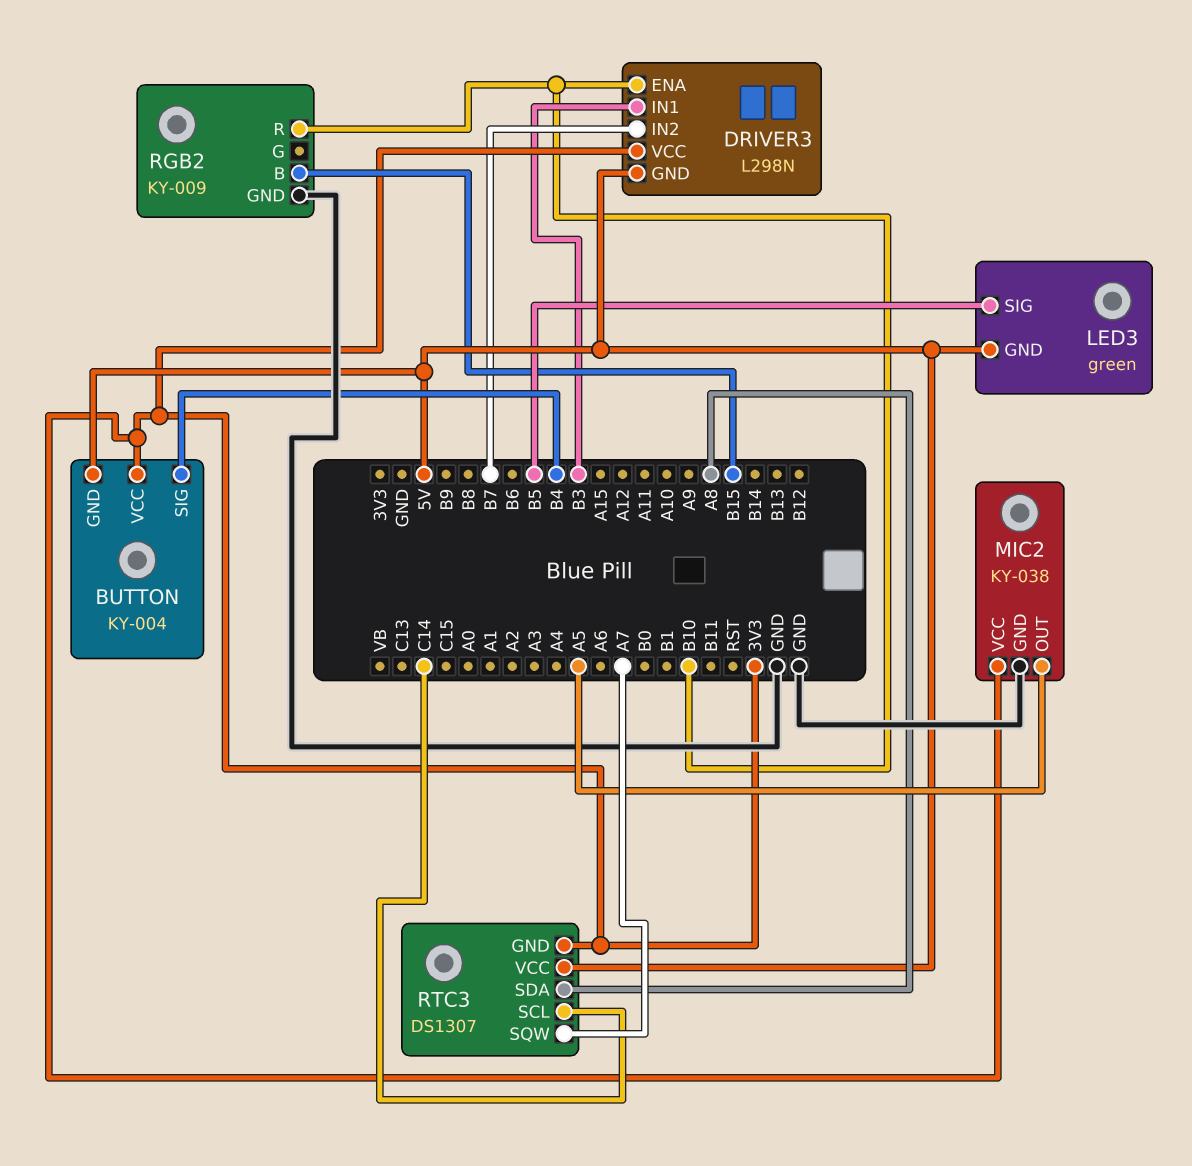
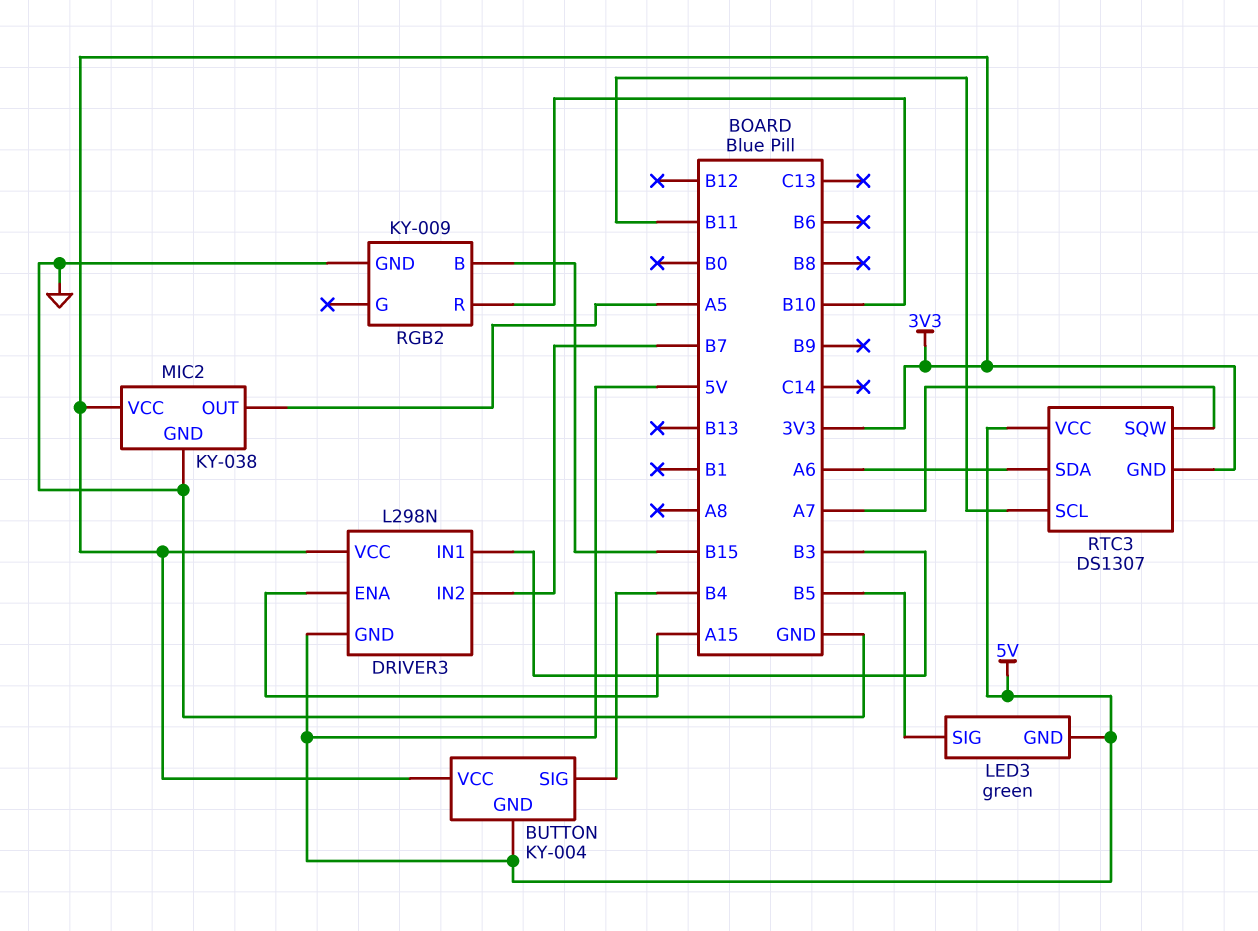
DRIVER3 pin ENA: B10 -> A15
RTC3 pin SCL: C14 -> B11
RTC3 pin SDA: A8 -> A6

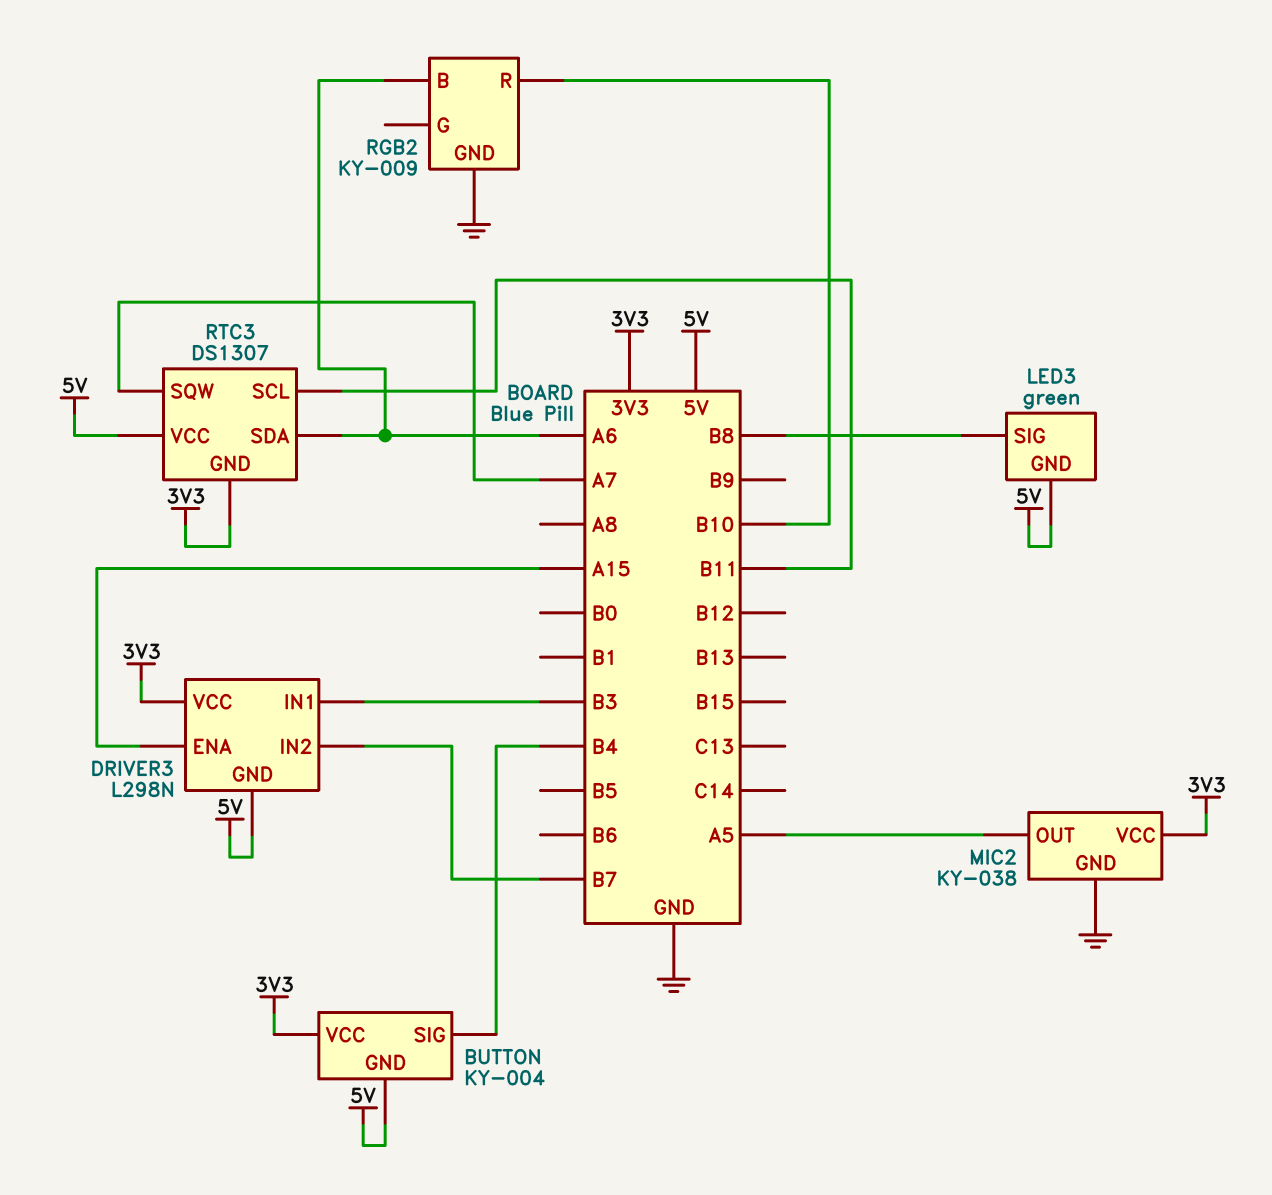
LED3 pin SIG: B5 -> B8
RGB2 pin B: B15 -> A6

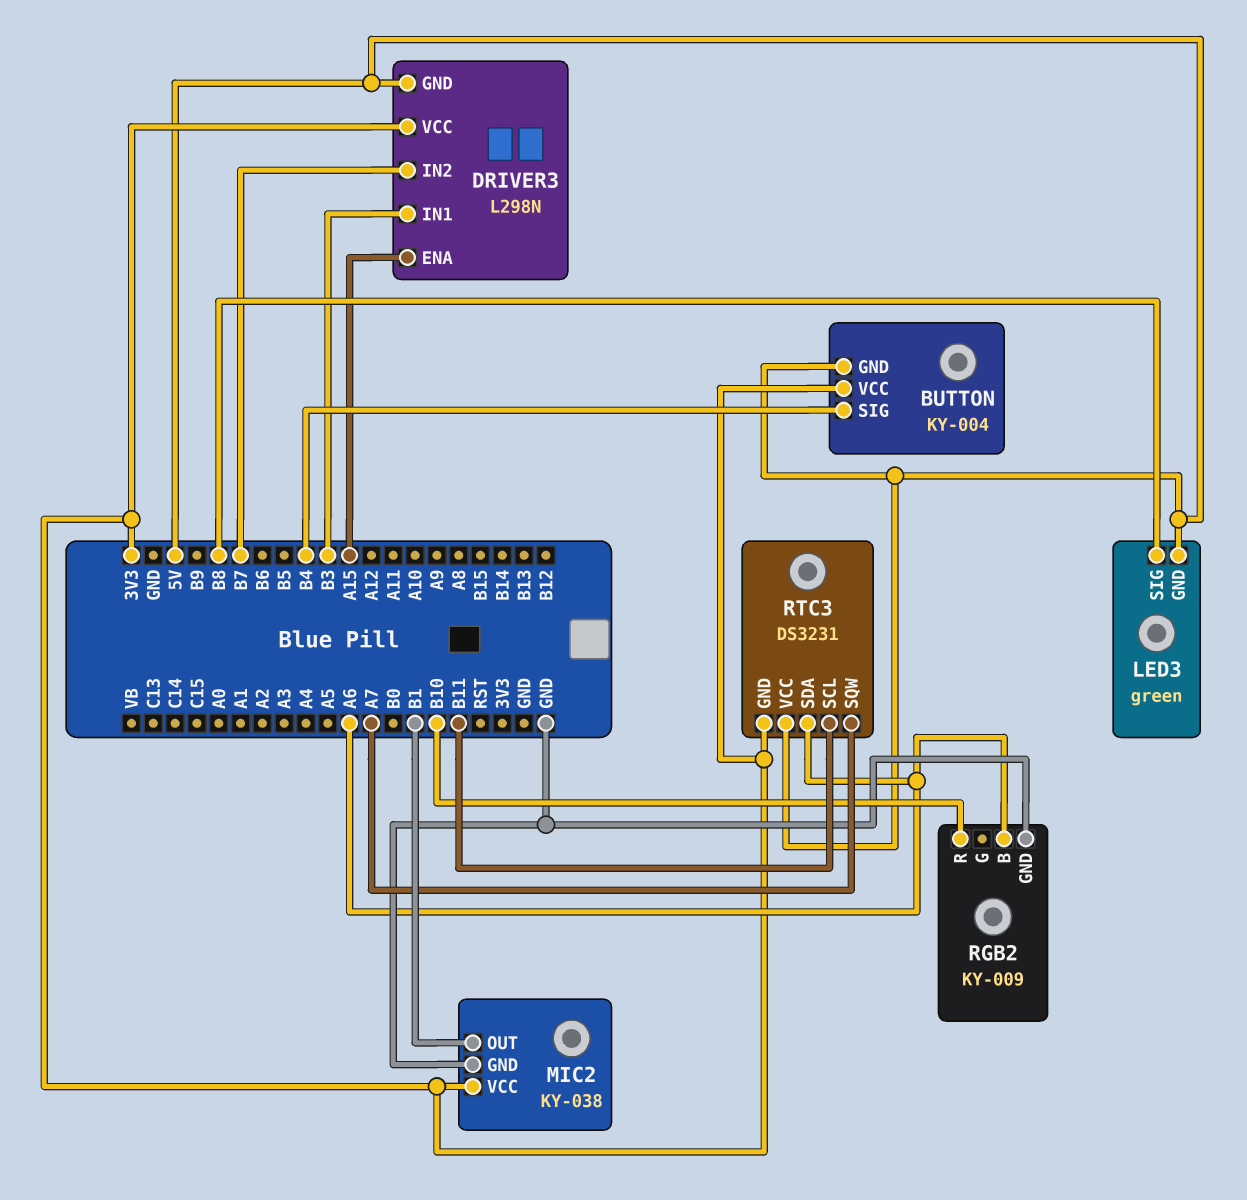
MIC2 pin OUT: A5 -> B1
RTC3: DS1307 -> DS3231

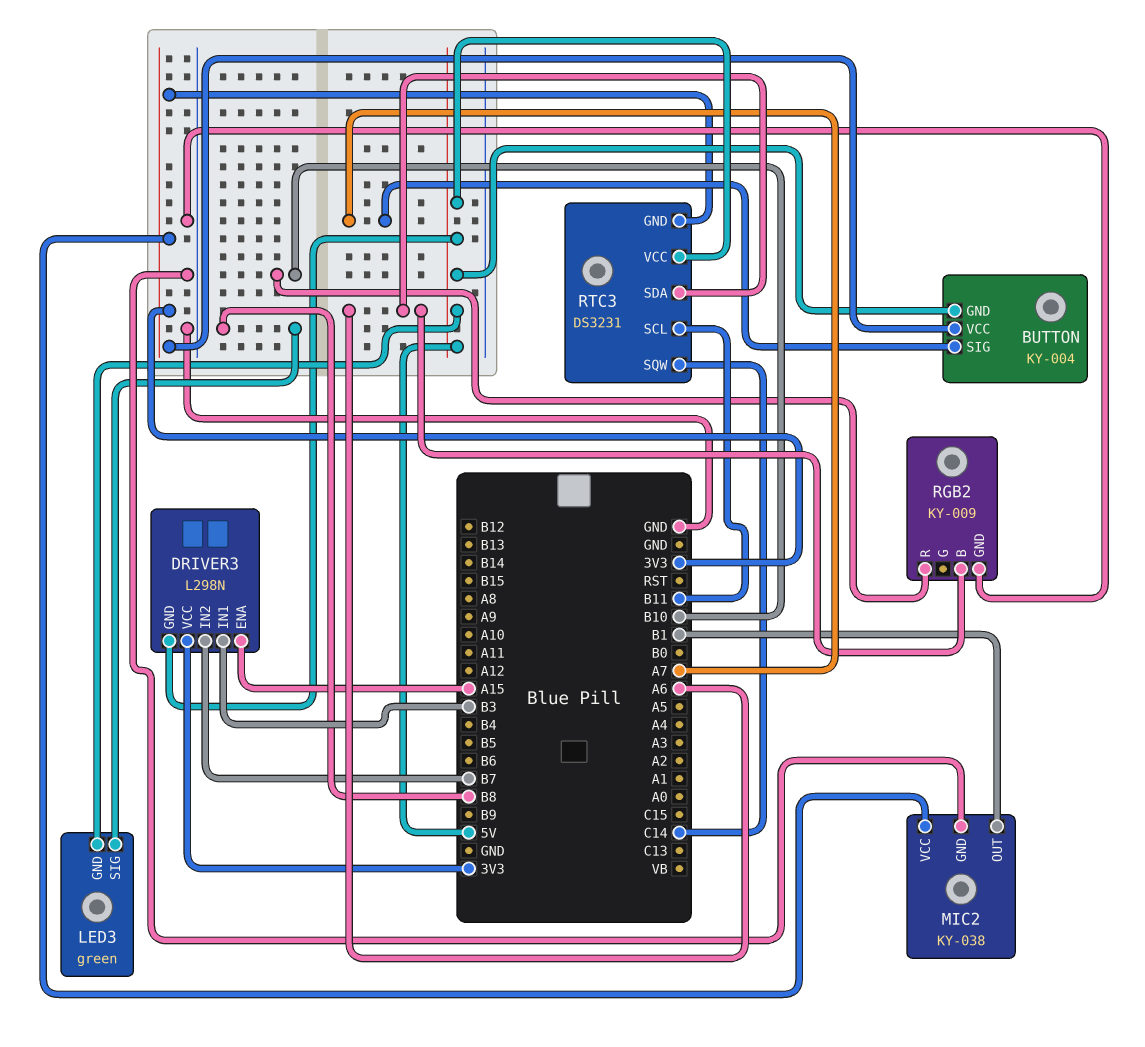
BUTTON pin SIG: B4 -> A7
RTC3 pin SQW: A7 -> C14

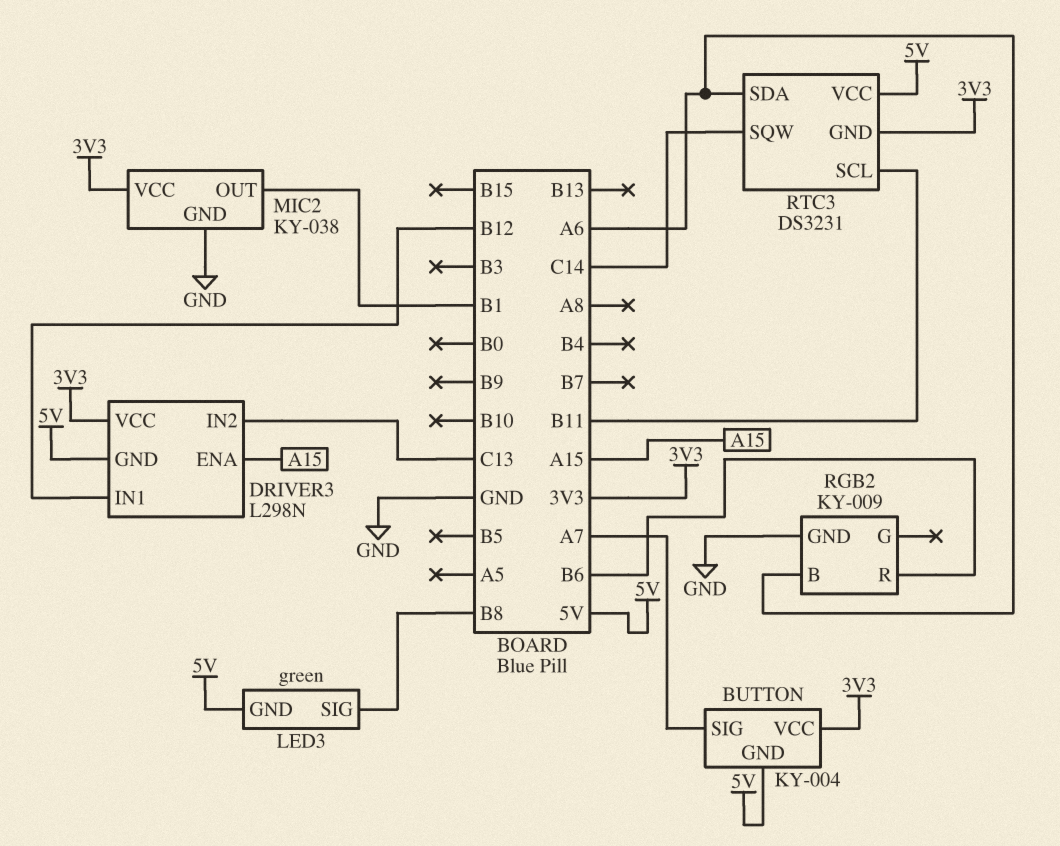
DRIVER3 pin IN1: B3 -> B12
DRIVER3 pin IN2: B7 -> C13
RGB2 pin R: B10 -> B6

